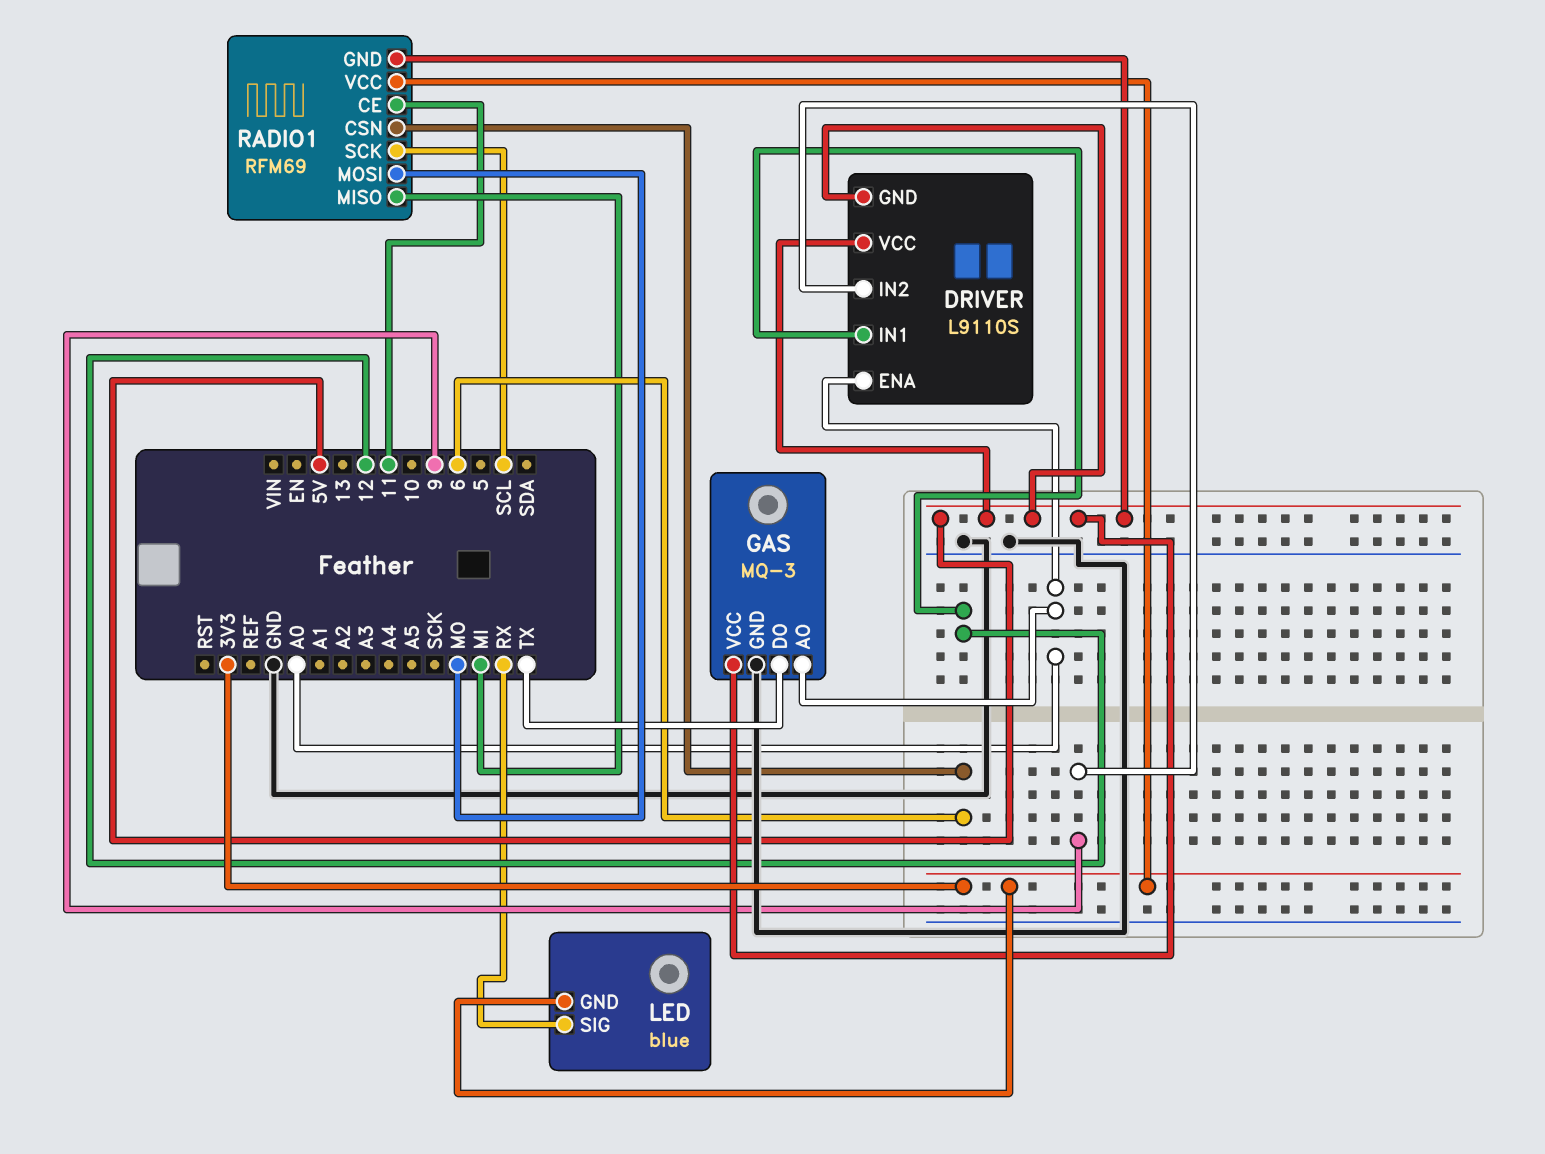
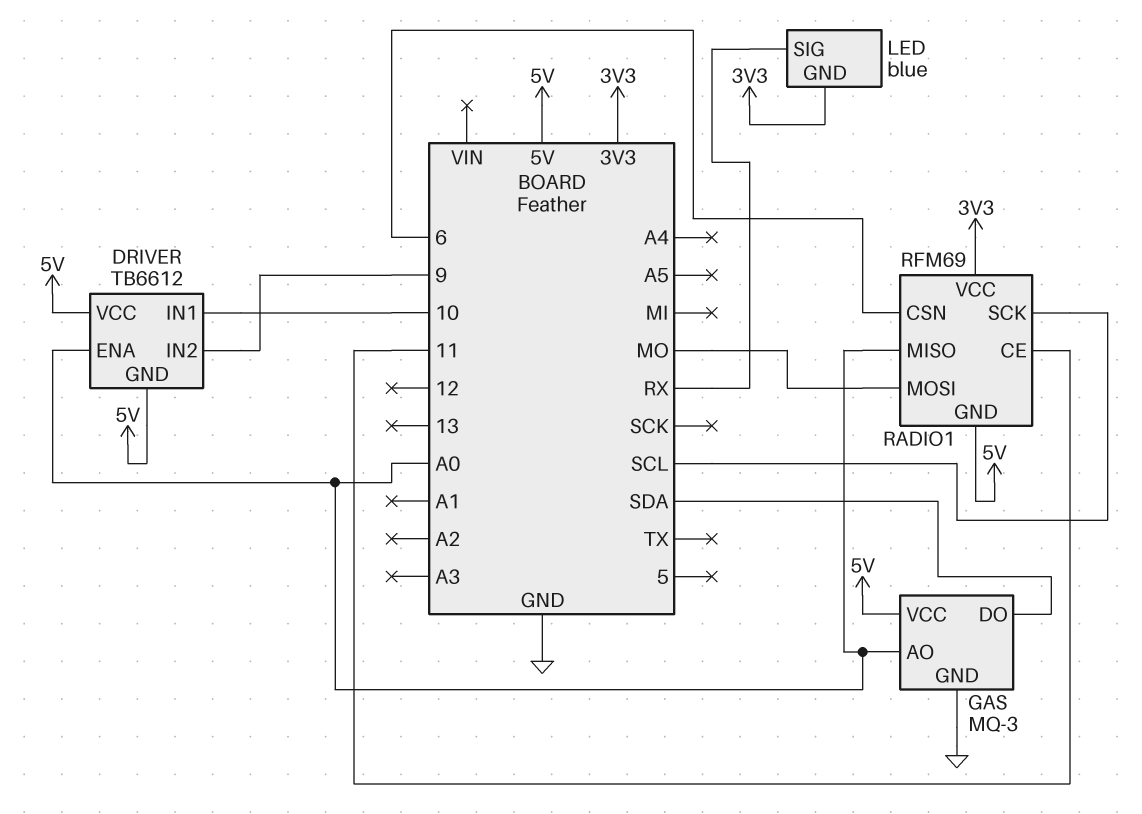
DRIVER: L9110S -> TB6612
DRIVER pin IN1: 12 -> 10
GAS pin DO: TX -> SDA
RADIO1 pin MISO: MI -> A0

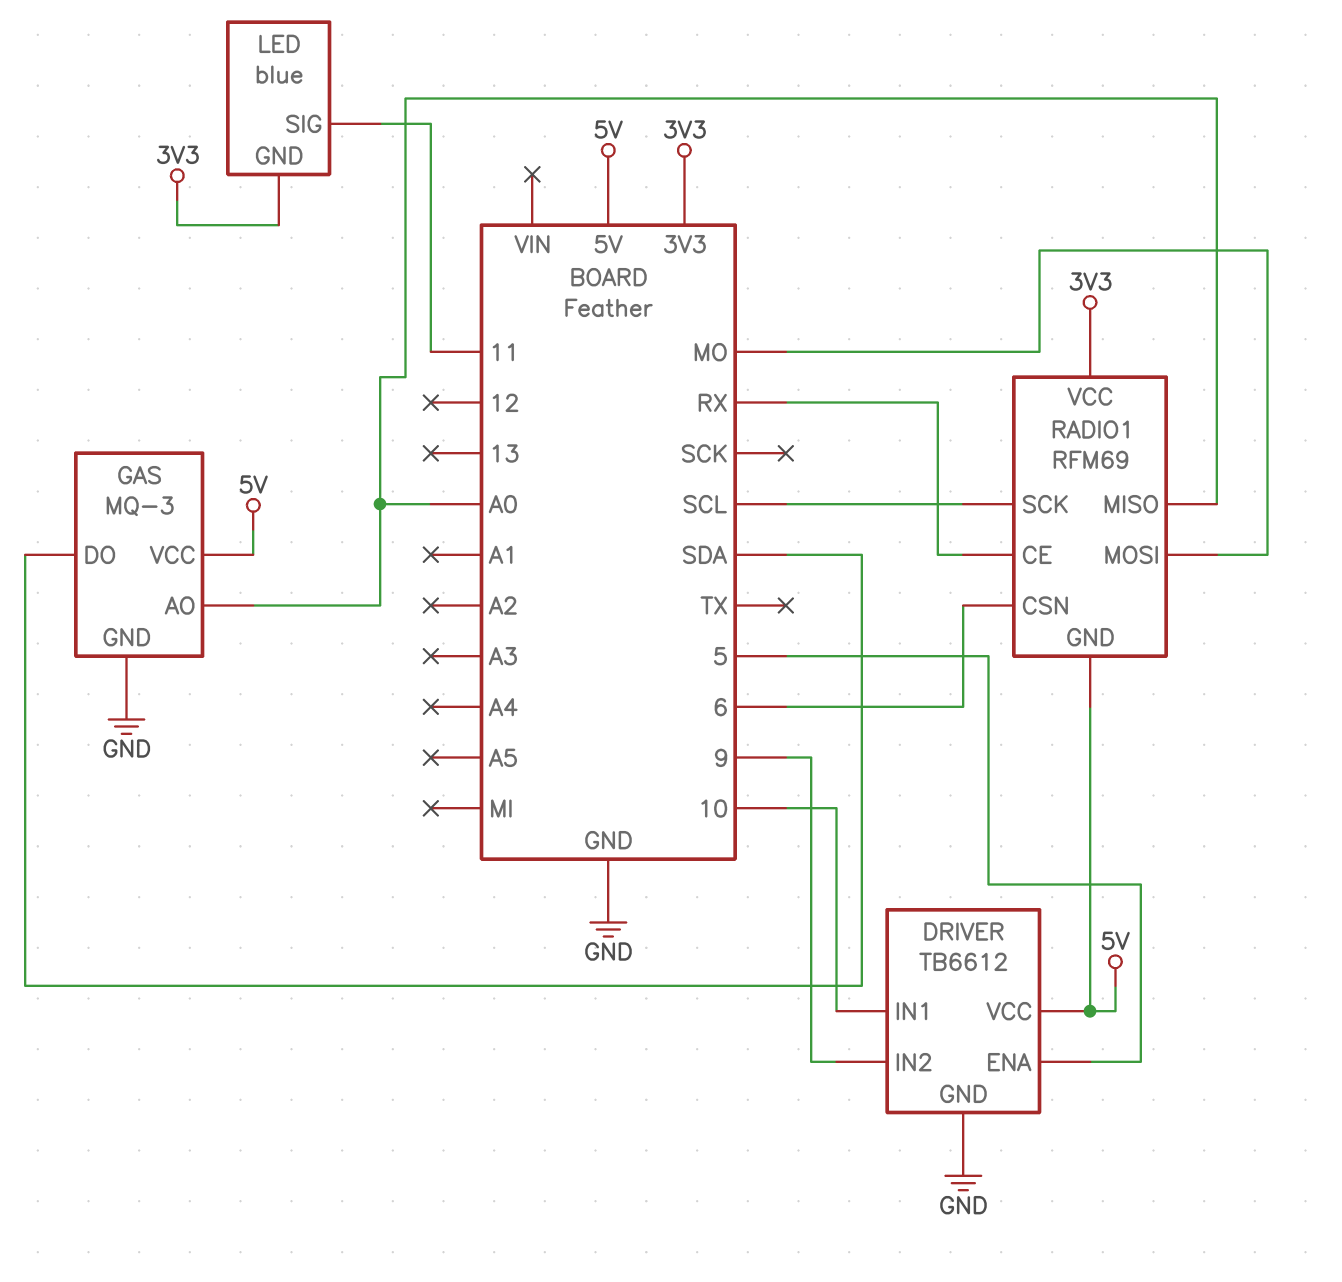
DRIVER pin ENA: A0 -> 5
DRIVER pin GND: 5V -> GND
LED pin SIG: RX -> 11
RADIO1 pin CE: 11 -> RX

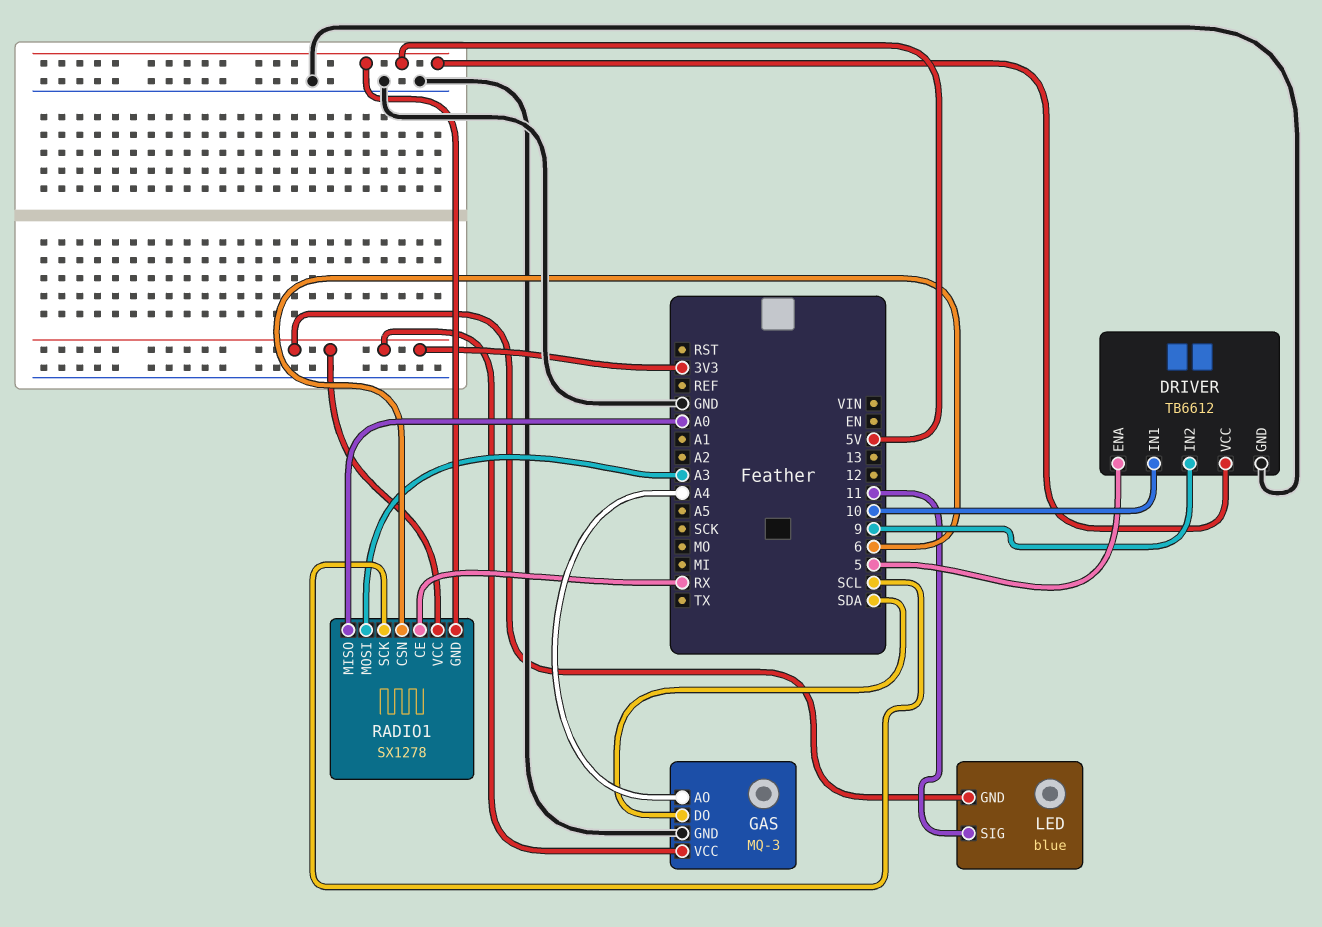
GAS pin AO: A0 -> A4
GAS pin VCC: 5V -> 3V3
RADIO1: RFM69 -> SX1278
RADIO1 pin MOSI: MO -> A3

